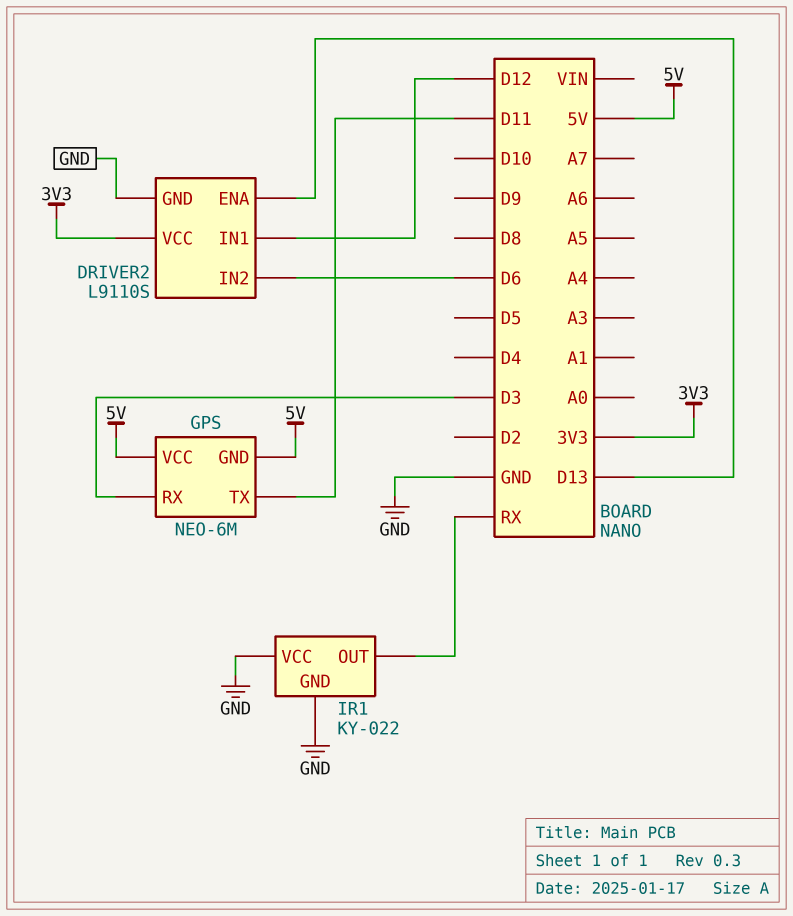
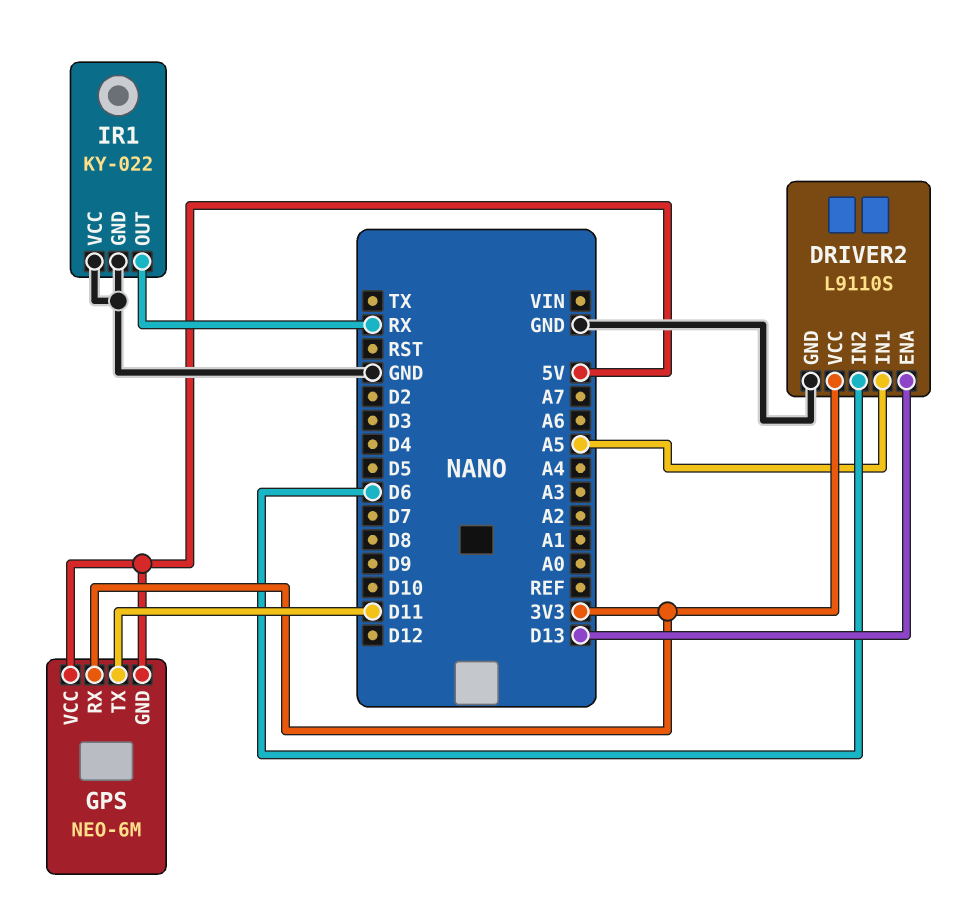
DRIVER2 pin IN1: D12 -> A5
GPS pin RX: D3 -> 3V3

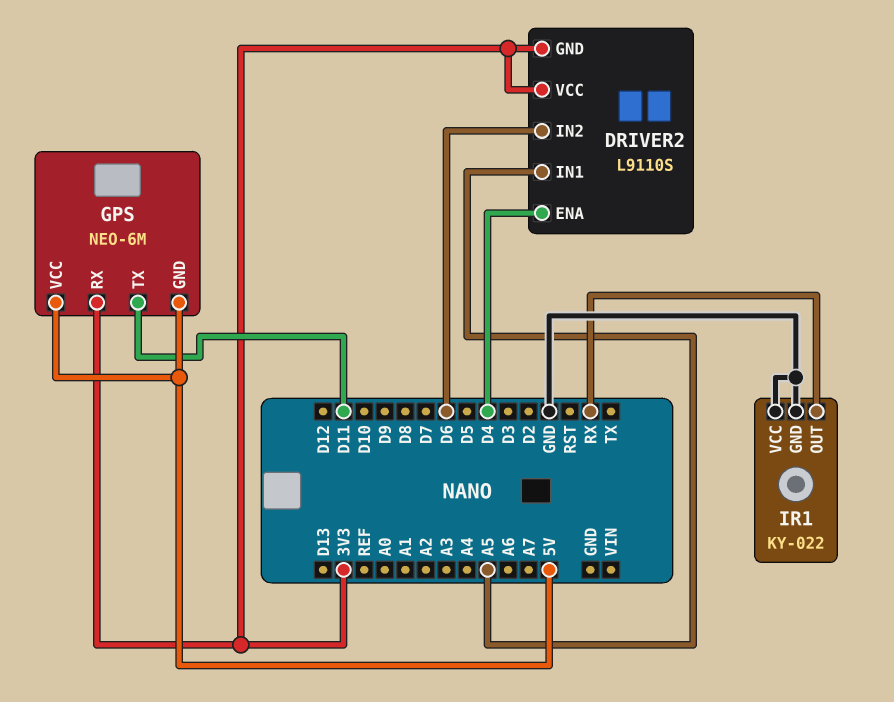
DRIVER2 pin ENA: D13 -> D4
DRIVER2 pin GND: GND -> 3V3

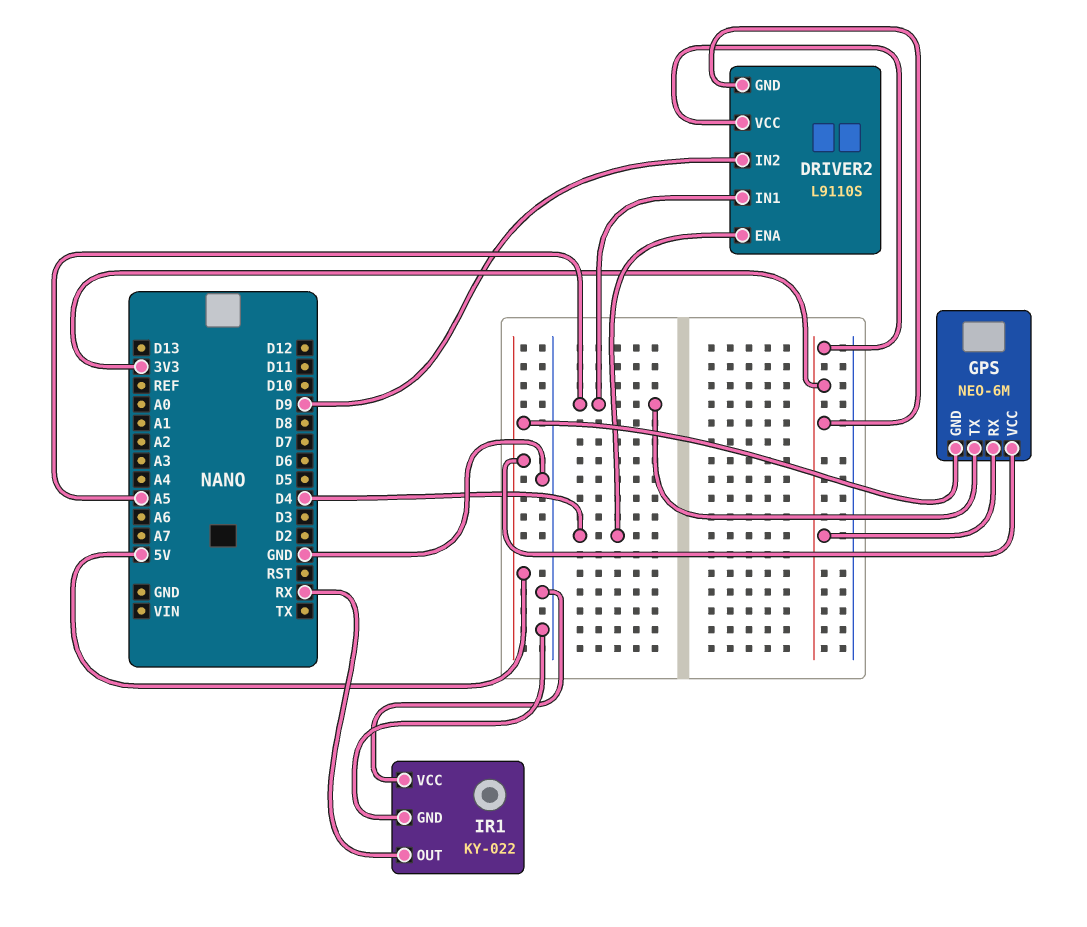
DRIVER2 pin IN2: D6 -> D9
GPS pin TX: D11 -> A5

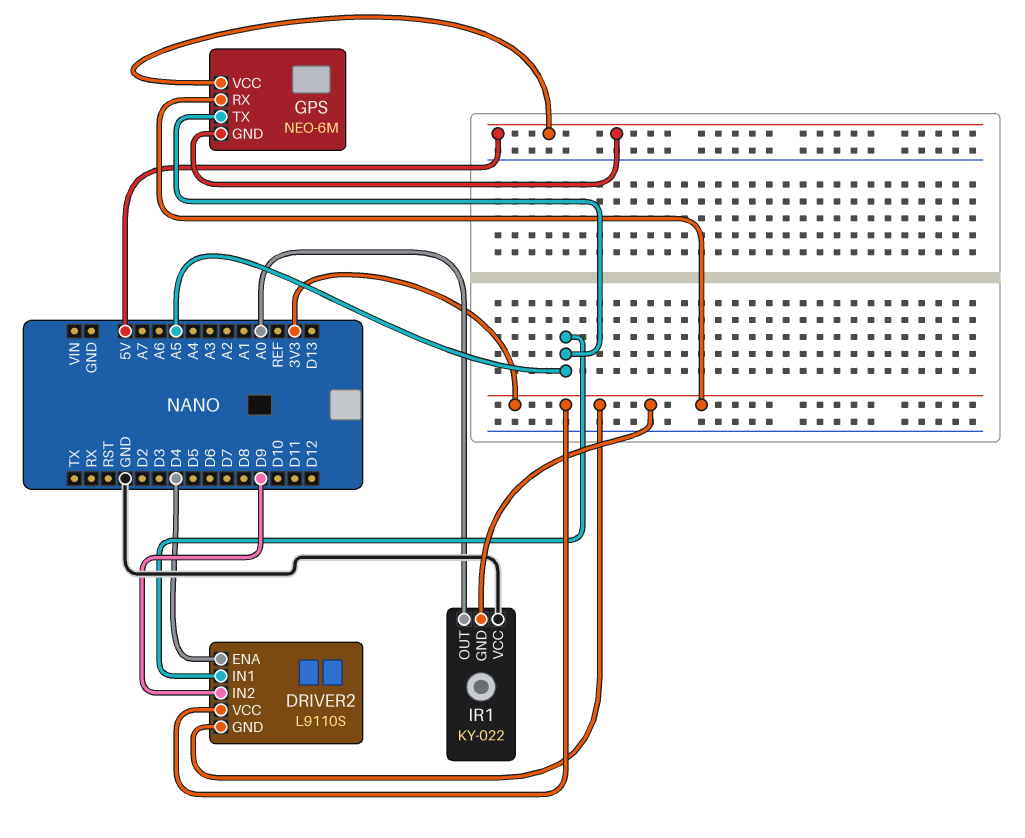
IR1 pin GND: GND -> 3V3
IR1 pin OUT: RX -> A0

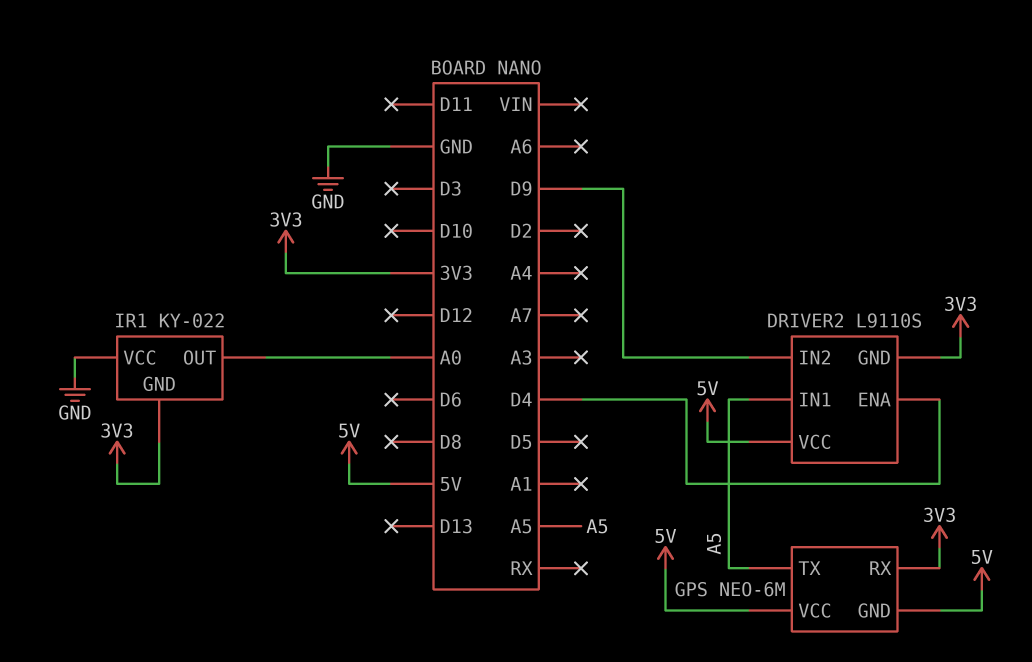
DRIVER2 pin VCC: 3V3 -> 5V

